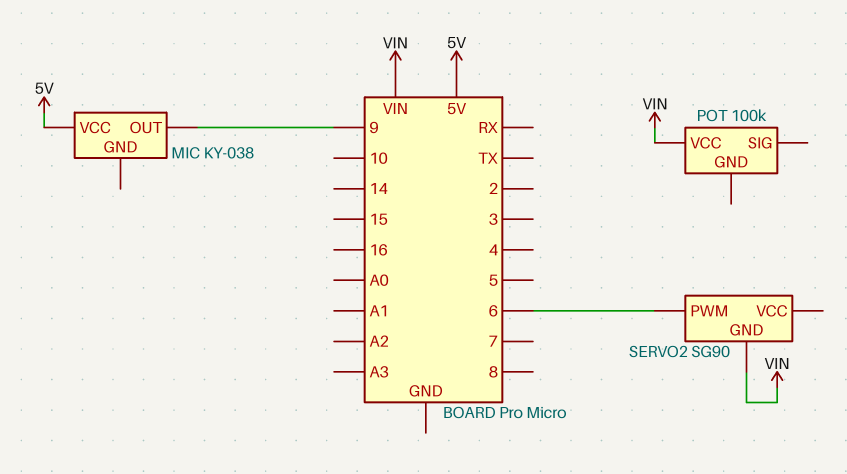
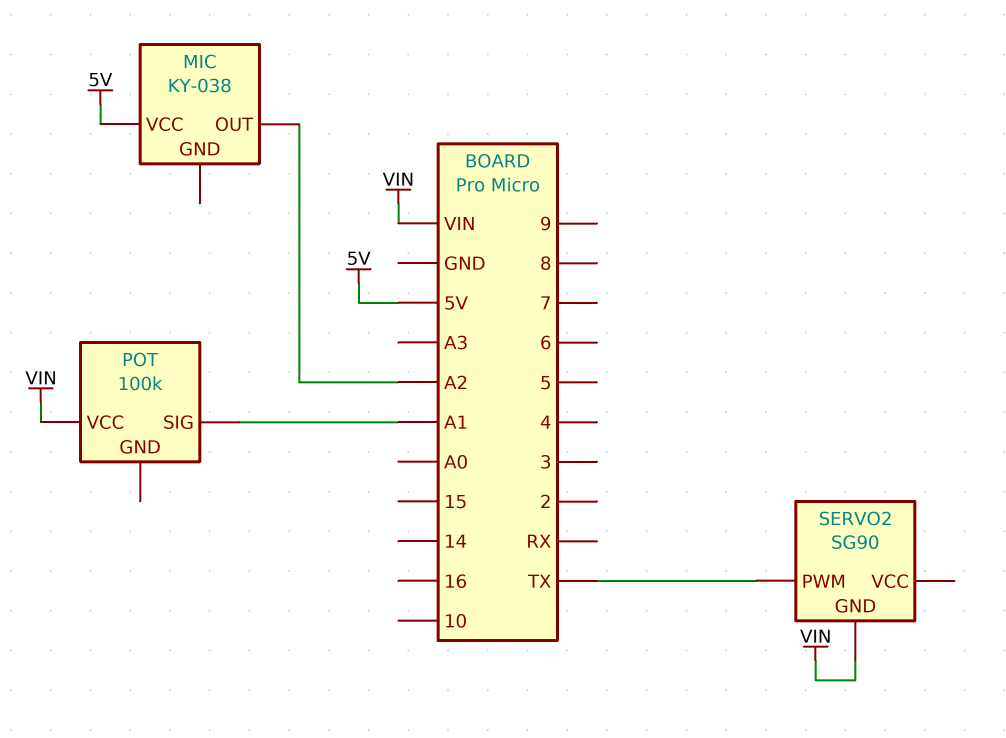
MIC pin OUT: 9 -> A2
POT pin SIG: none -> A1
SERVO2 pin PWM: 6 -> TX

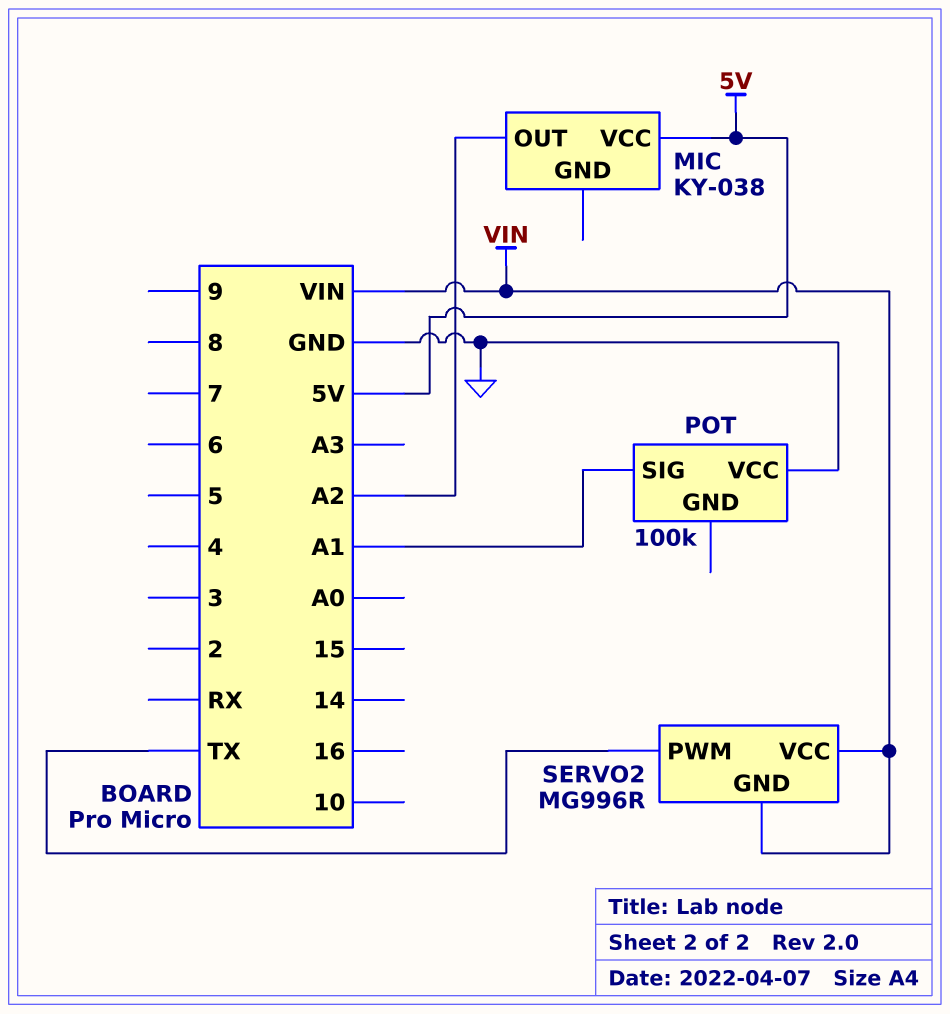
POT pin VCC: VIN -> GND
SERVO2: SG90 -> MG996R
SERVO2 pin VCC: none -> VIN

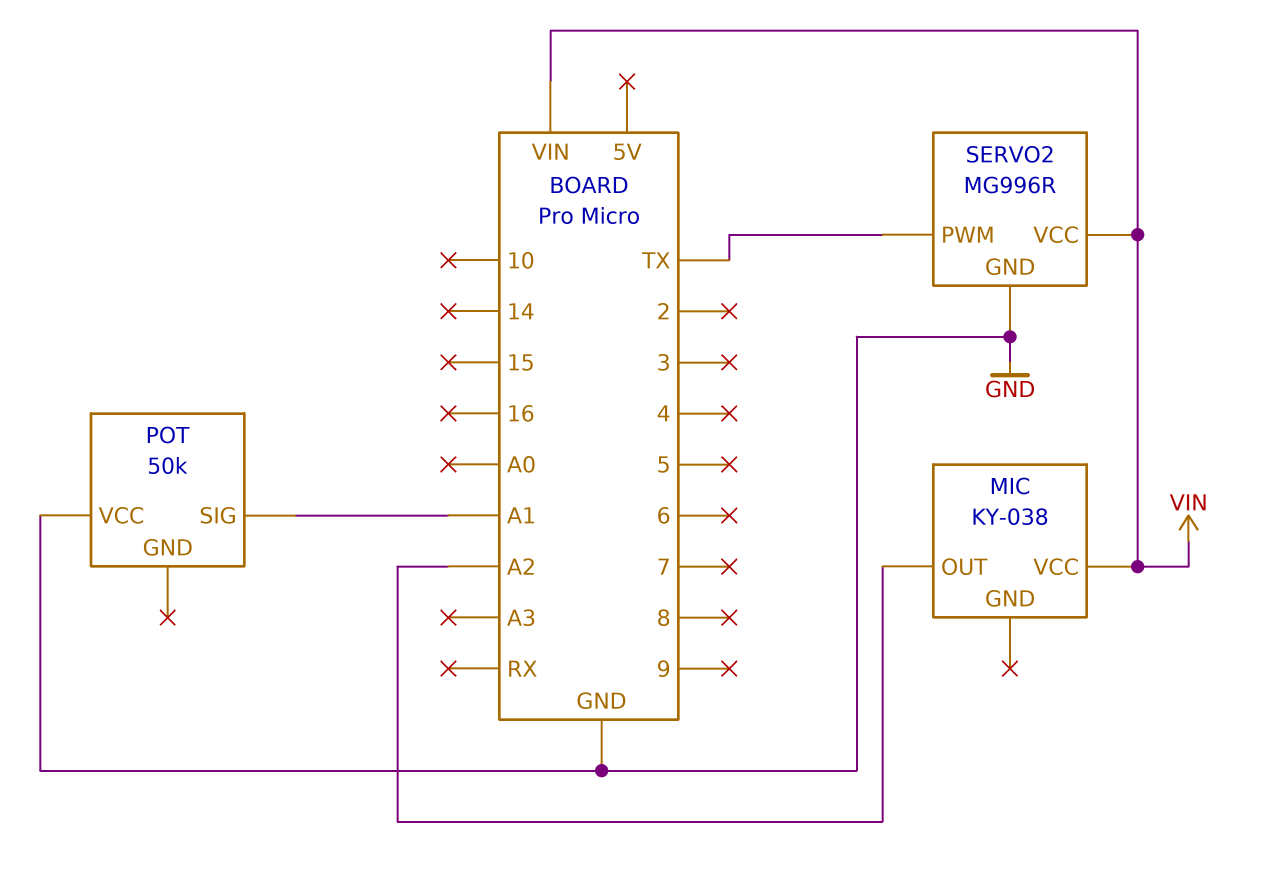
MIC pin VCC: 5V -> VIN
POT: 100k -> 50k
SERVO2 pin GND: VIN -> GND

